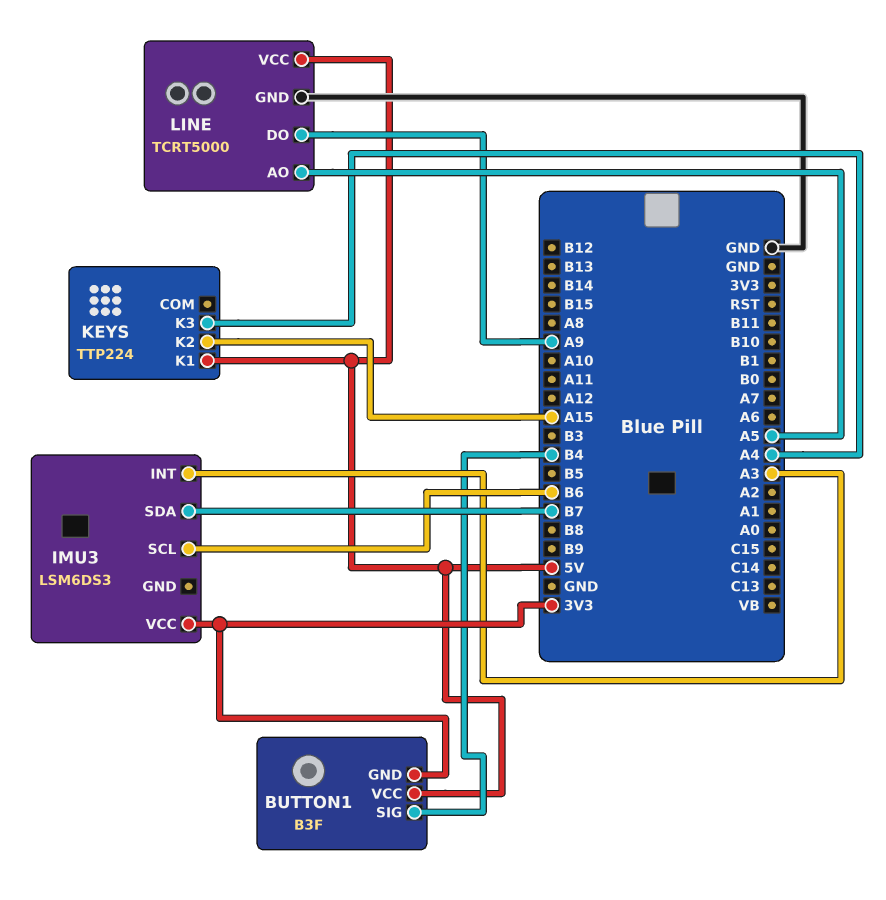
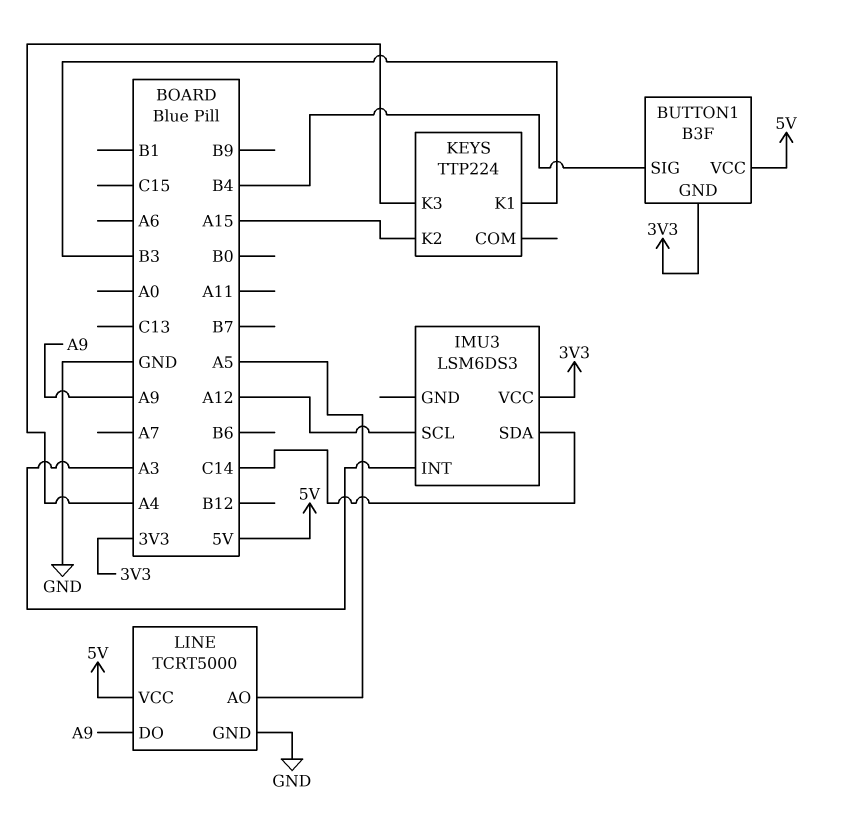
IMU3 pin SCL: B6 -> A12
IMU3 pin SDA: B7 -> C14
KEYS pin K1: 5V -> B3

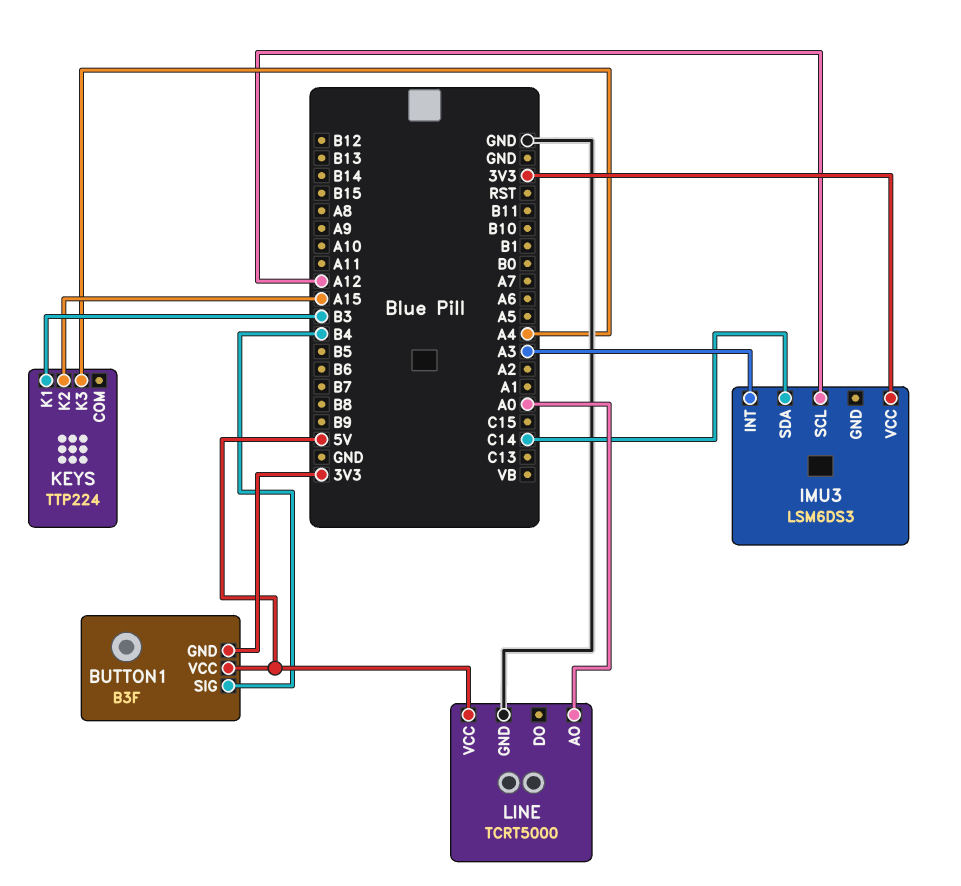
LINE pin AO: A5 -> A0
LINE pin DO: A9 -> none

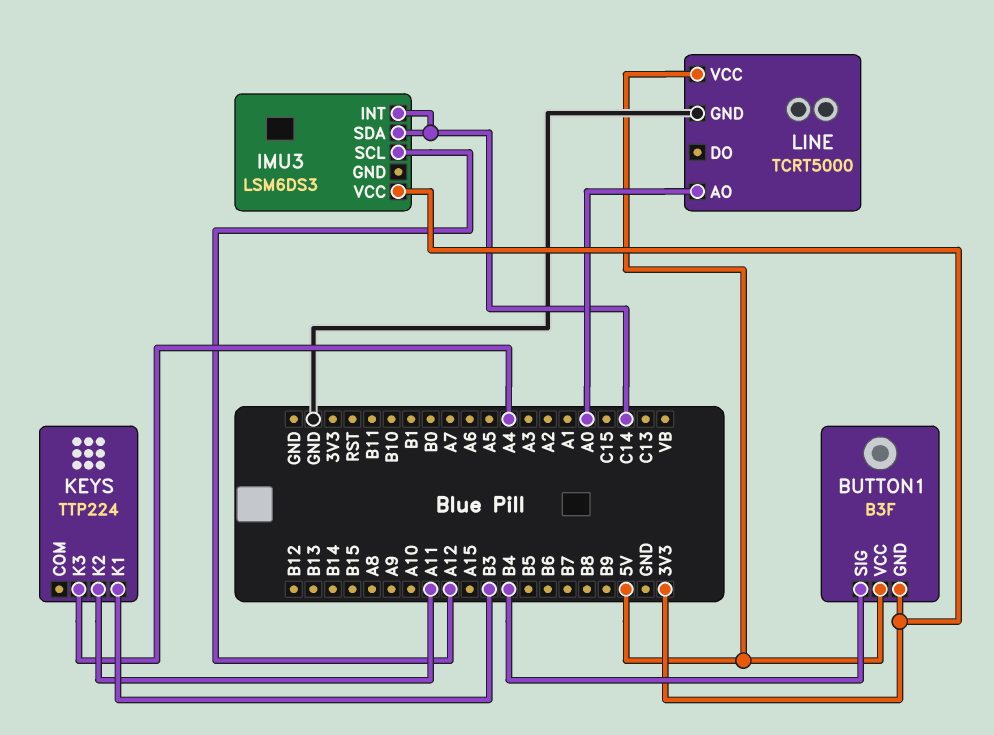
IMU3 pin INT: A3 -> C14
KEYS pin K2: A15 -> A11

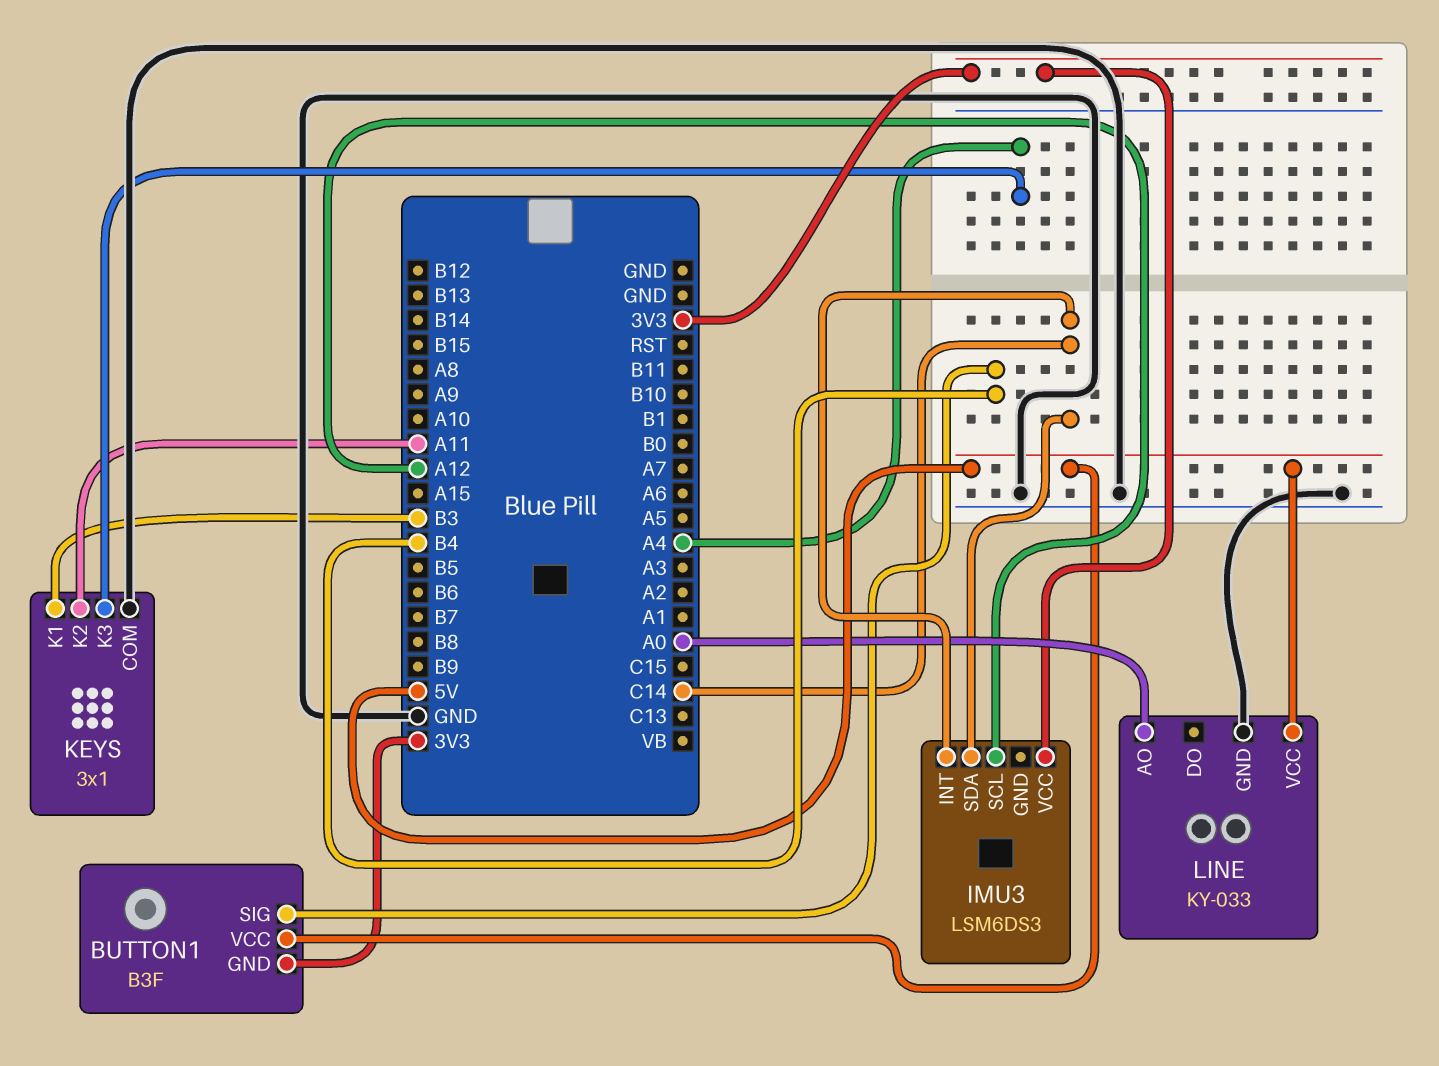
KEYS: TTP224 -> 3x1
KEYS pin COM: none -> GND
LINE: TCRT5000 -> KY-033

